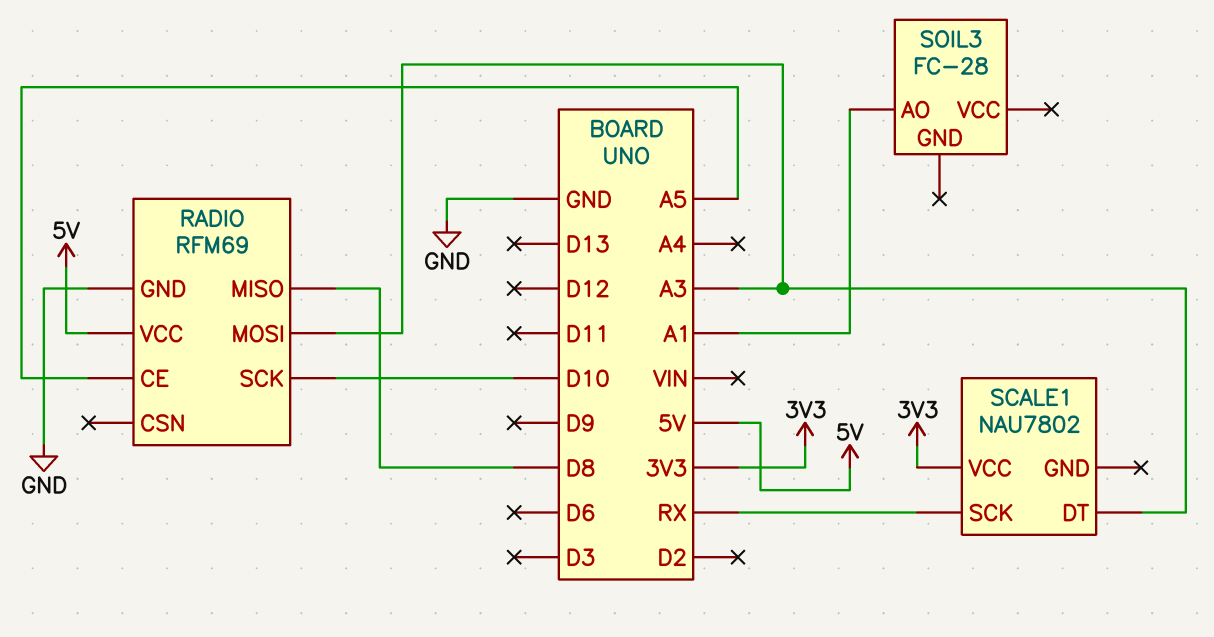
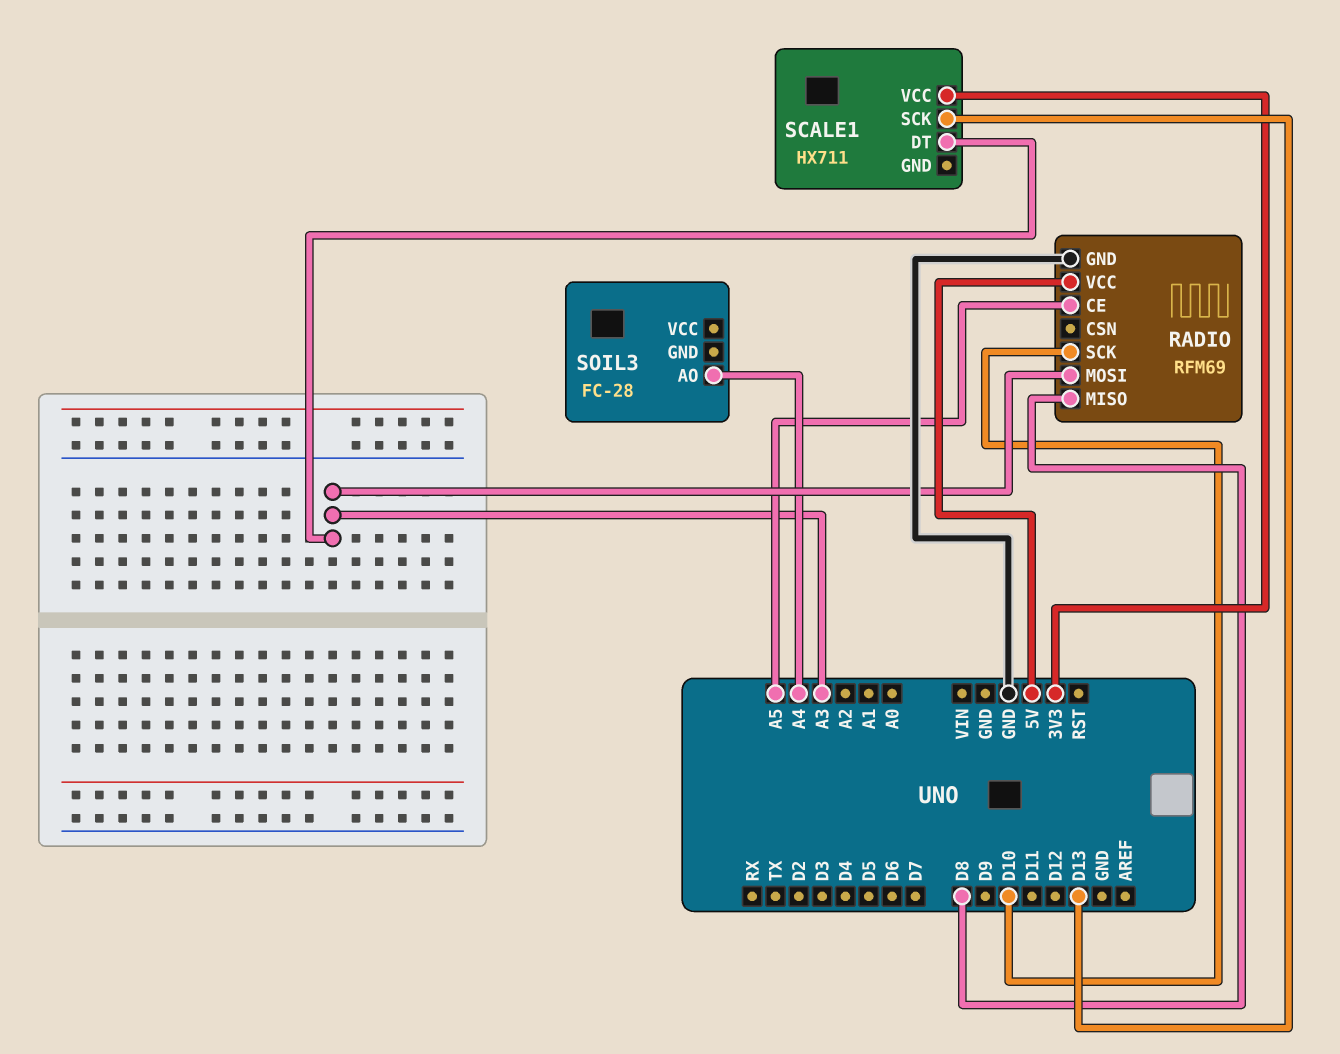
SCALE1: NAU7802 -> HX711
SCALE1 pin SCK: RX -> D13
SOIL3 pin AO: A1 -> A4

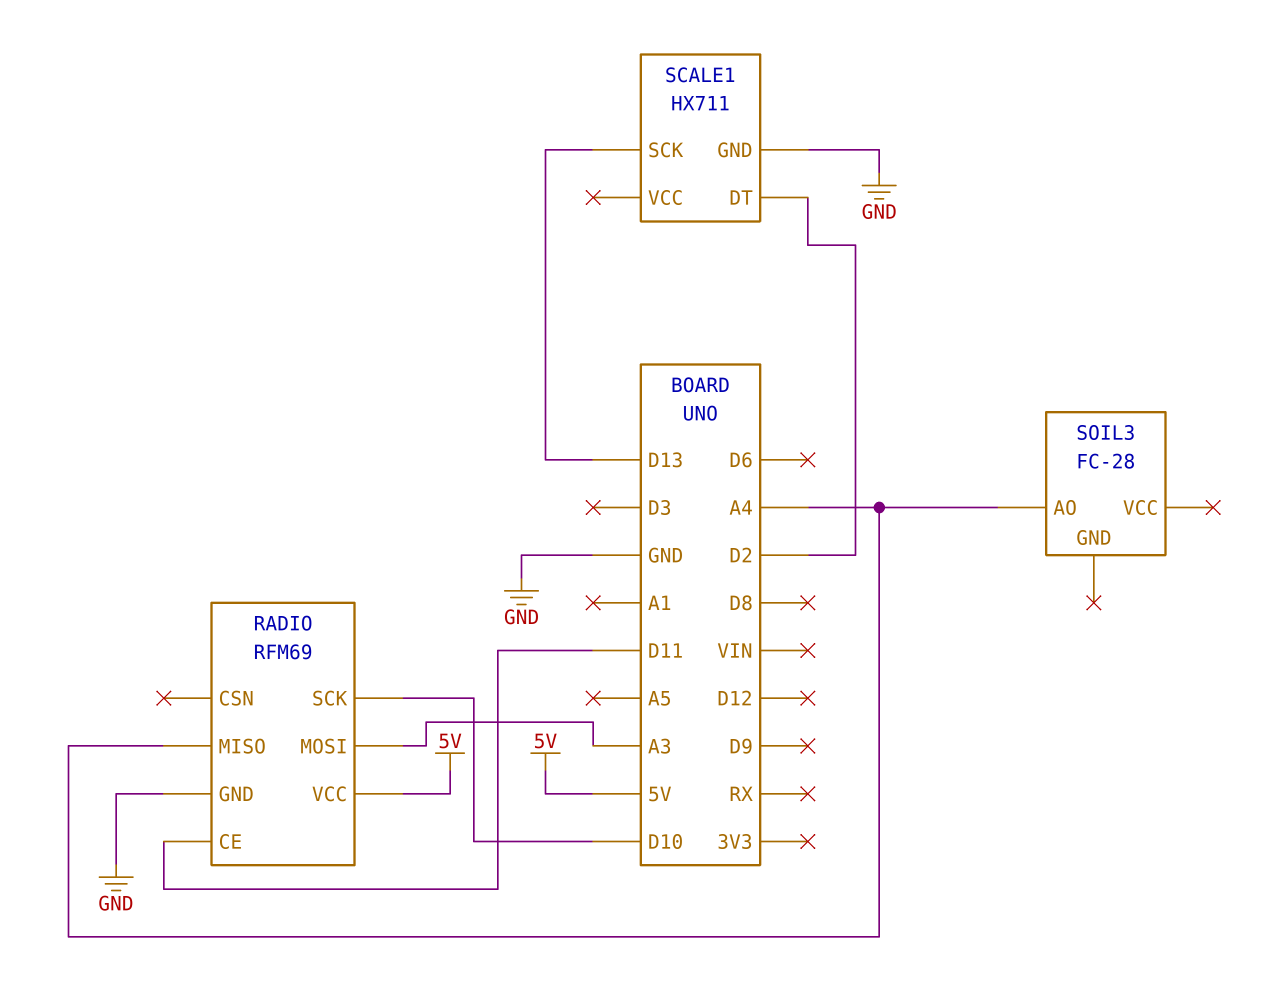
RADIO pin CE: A5 -> D11
RADIO pin MISO: D8 -> A4
SCALE1 pin DT: A3 -> D2
SCALE1 pin GND: none -> GND
SCALE1 pin VCC: 3V3 -> none

